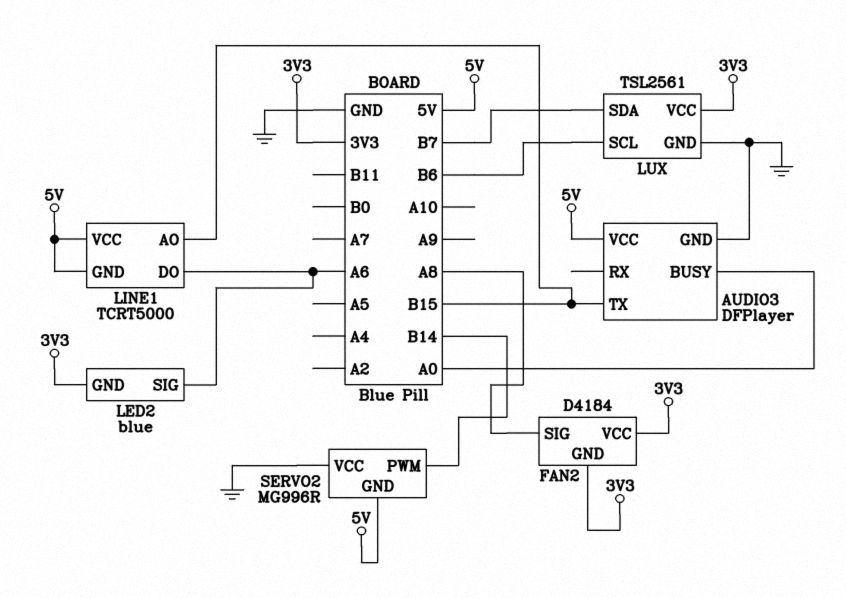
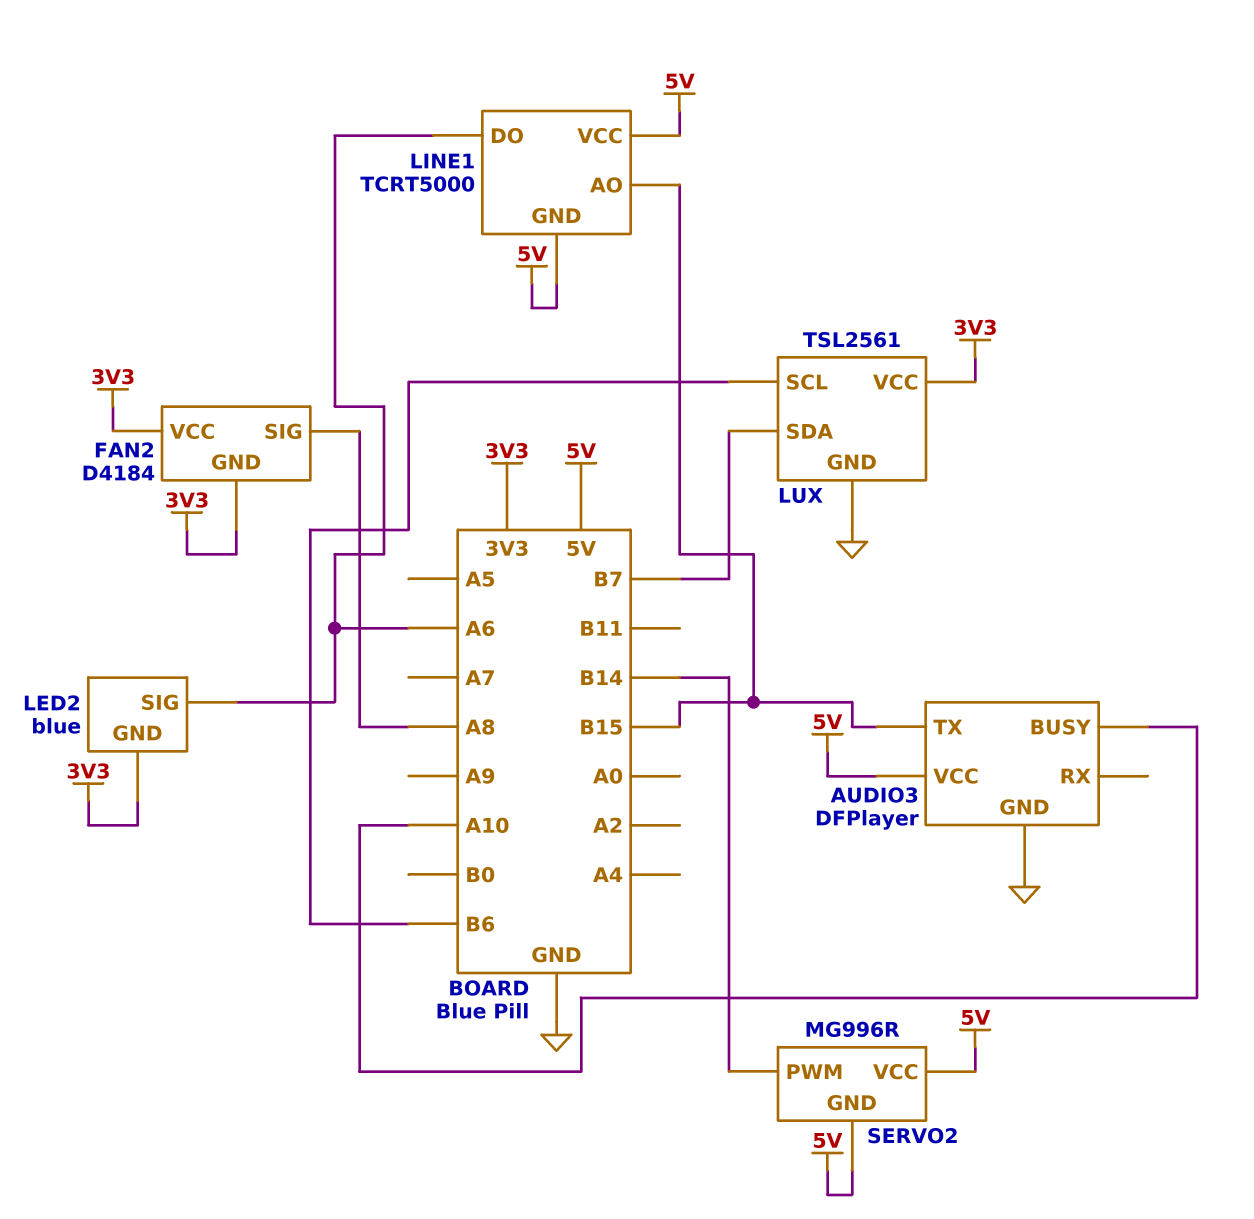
AUDIO3 pin BUSY: A0 -> A10
SERVO2 pin VCC: GND -> 5V

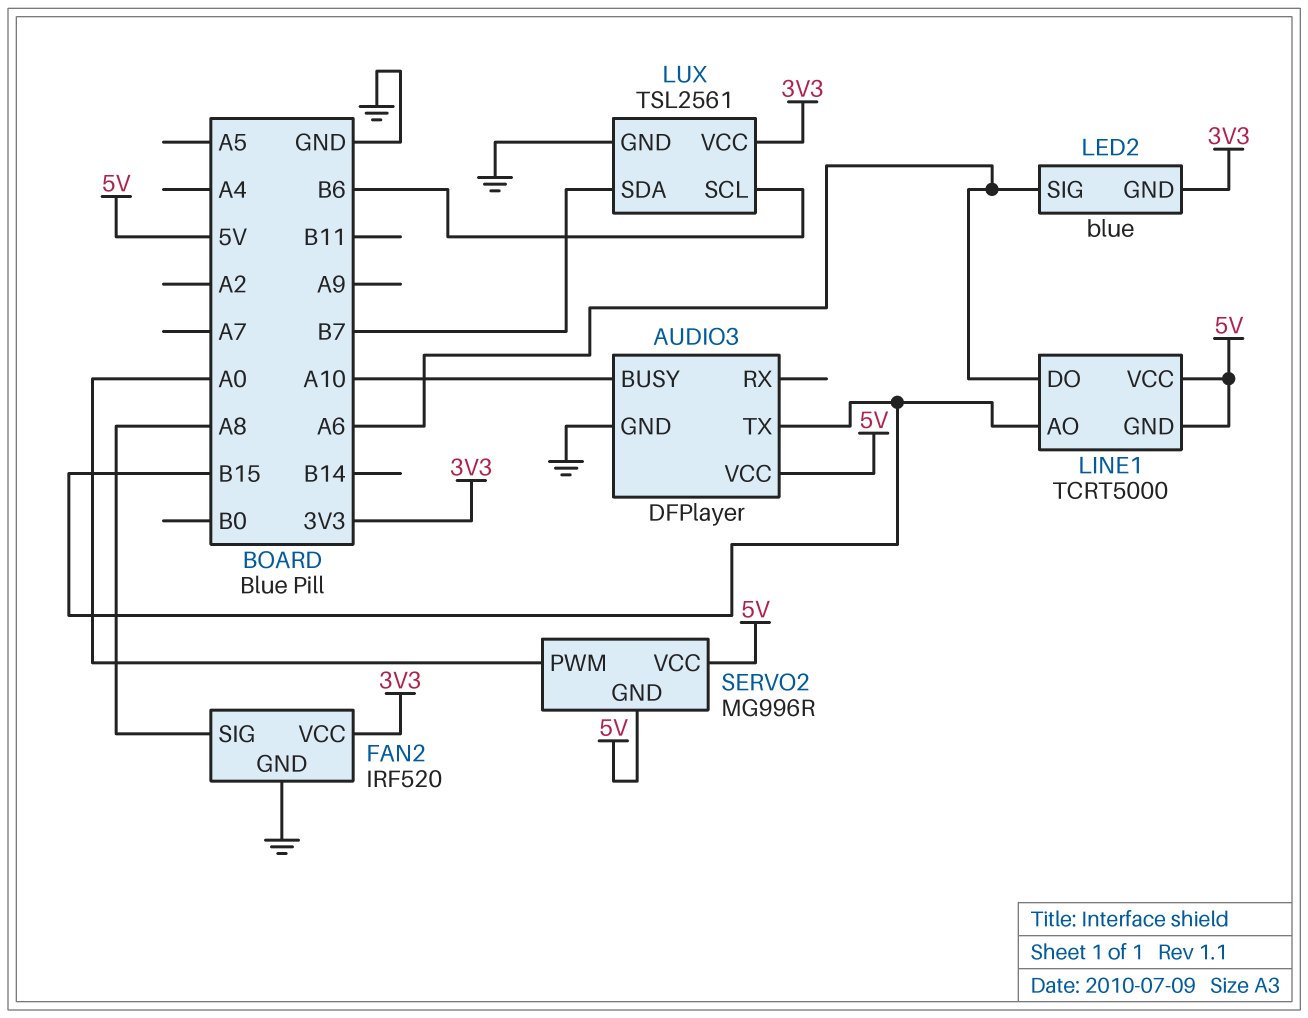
FAN2: D4184 -> IRF520
FAN2 pin GND: 3V3 -> GND
SERVO2 pin PWM: B14 -> A0

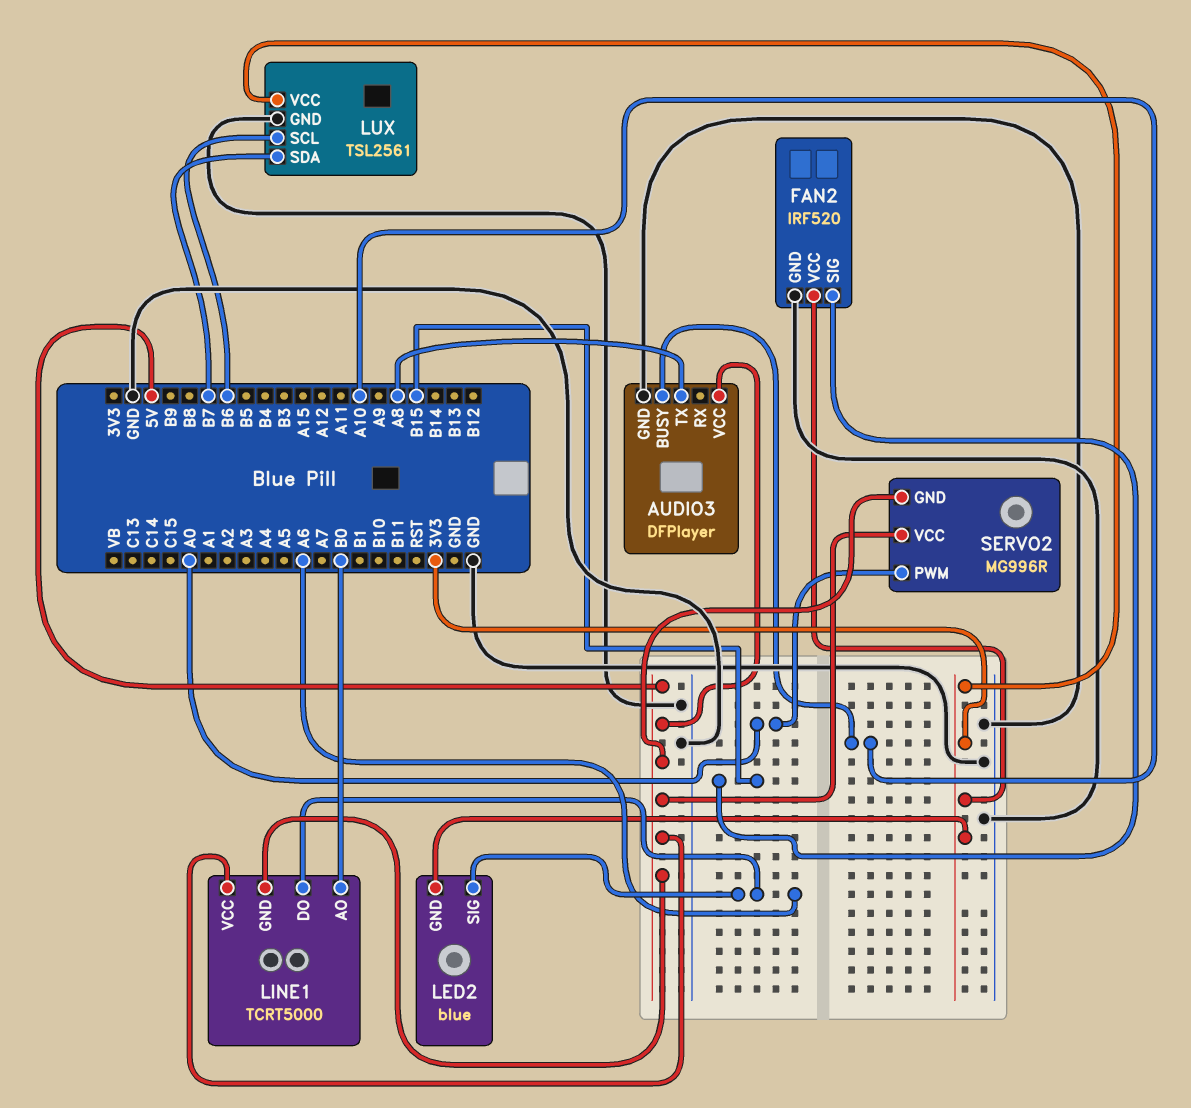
AUDIO3 pin TX: B15 -> A8
FAN2 pin SIG: A8 -> B15
LINE1 pin AO: B15 -> B0

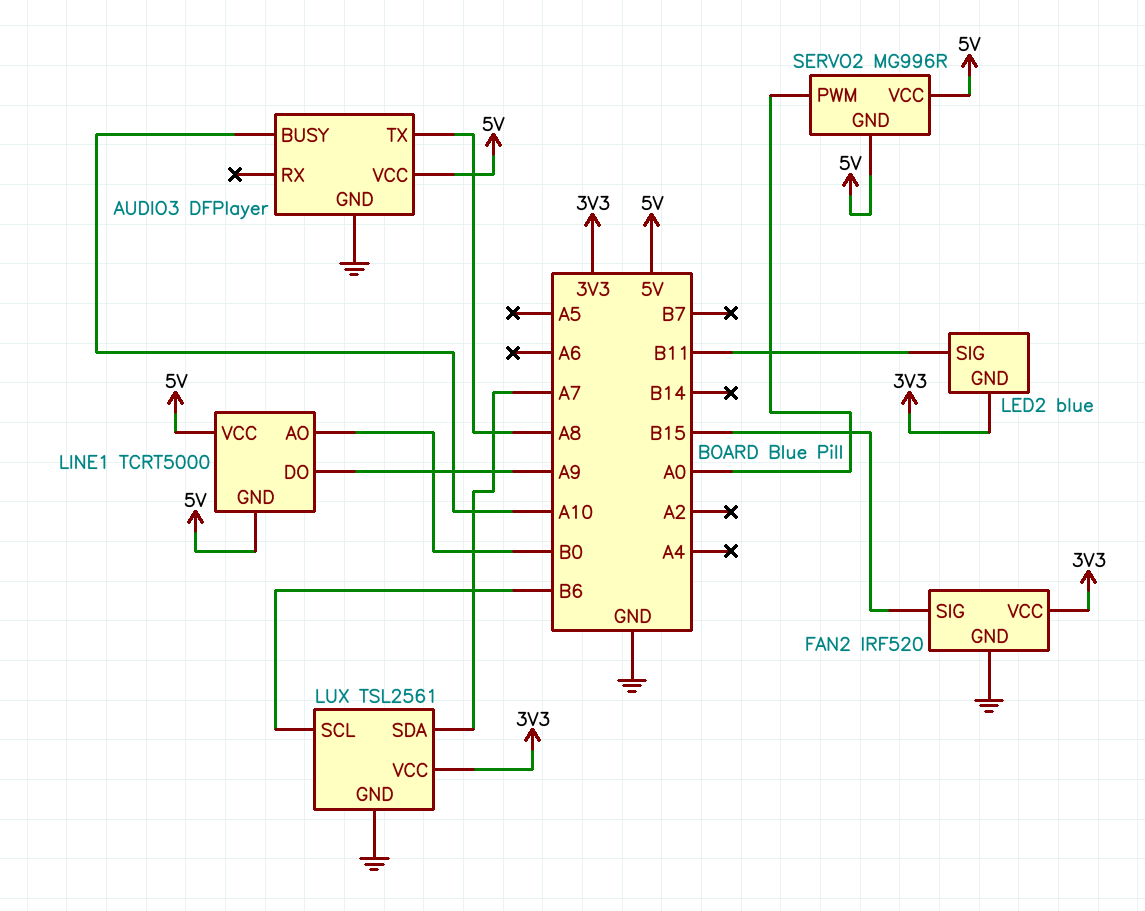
LED2 pin SIG: A6 -> B11
LINE1 pin DO: A6 -> A9
LUX pin SDA: B7 -> A7

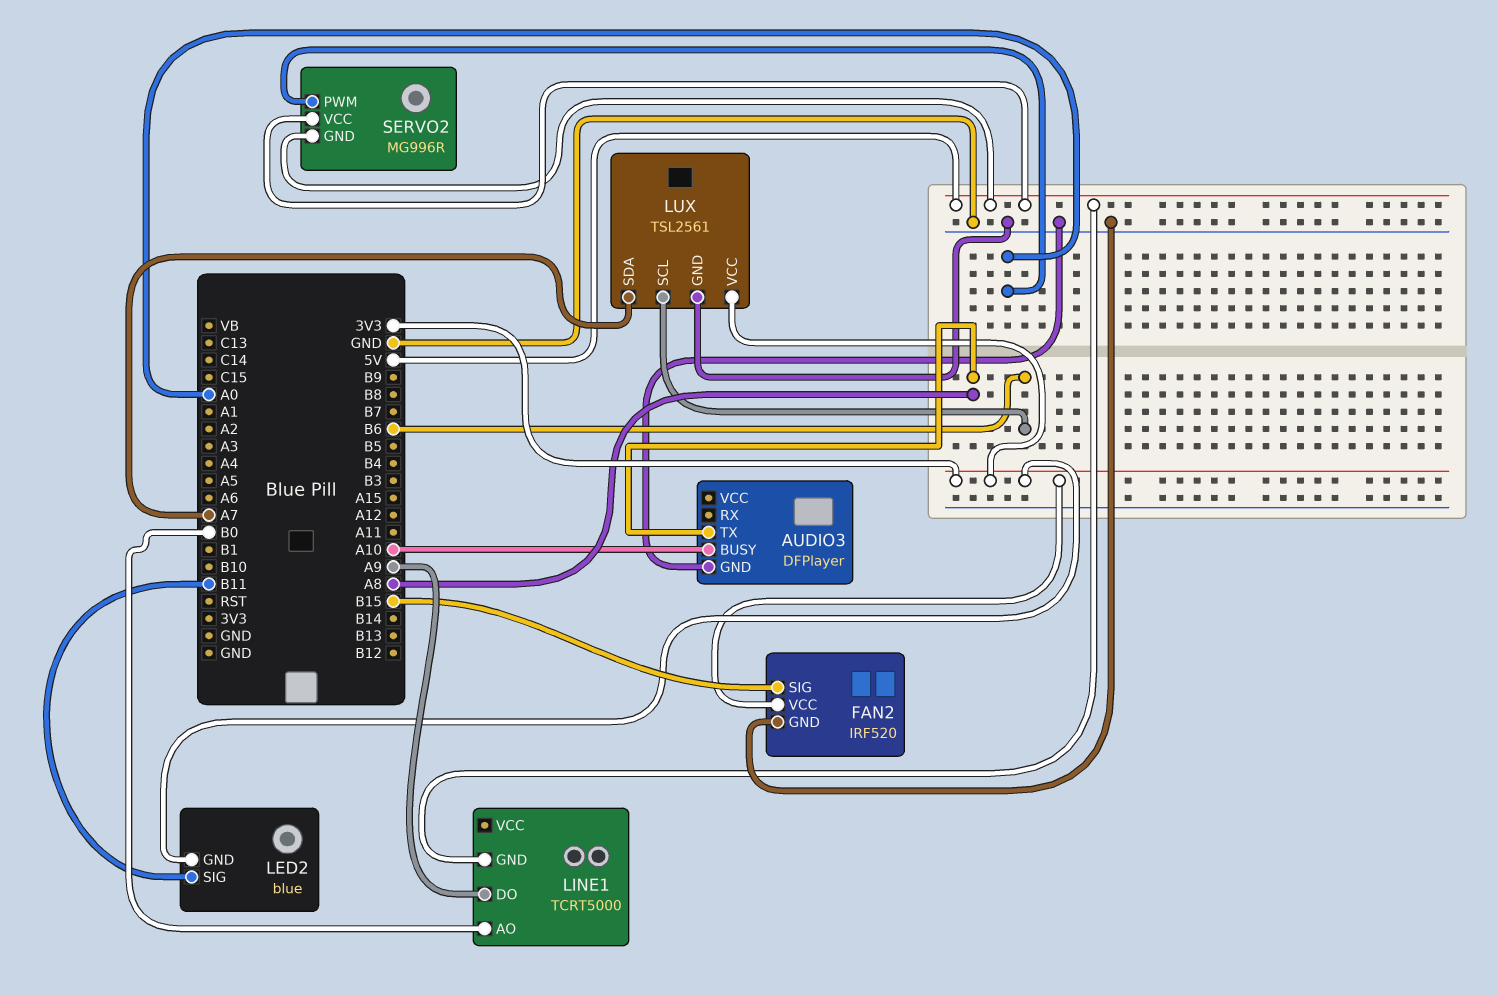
AUDIO3 pin VCC: 5V -> none
LINE1 pin VCC: 5V -> none

